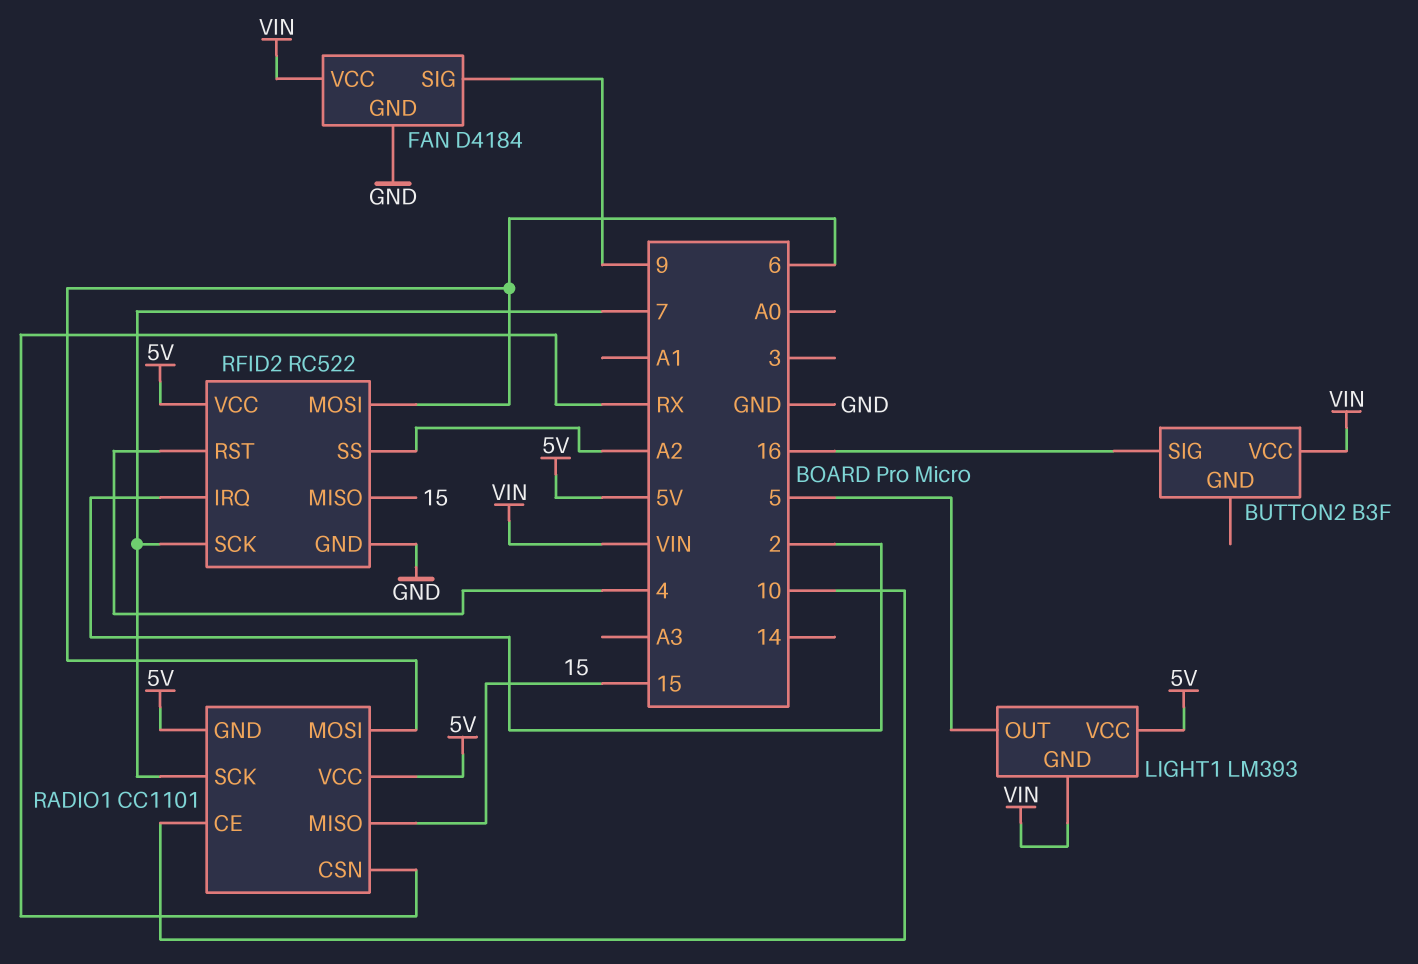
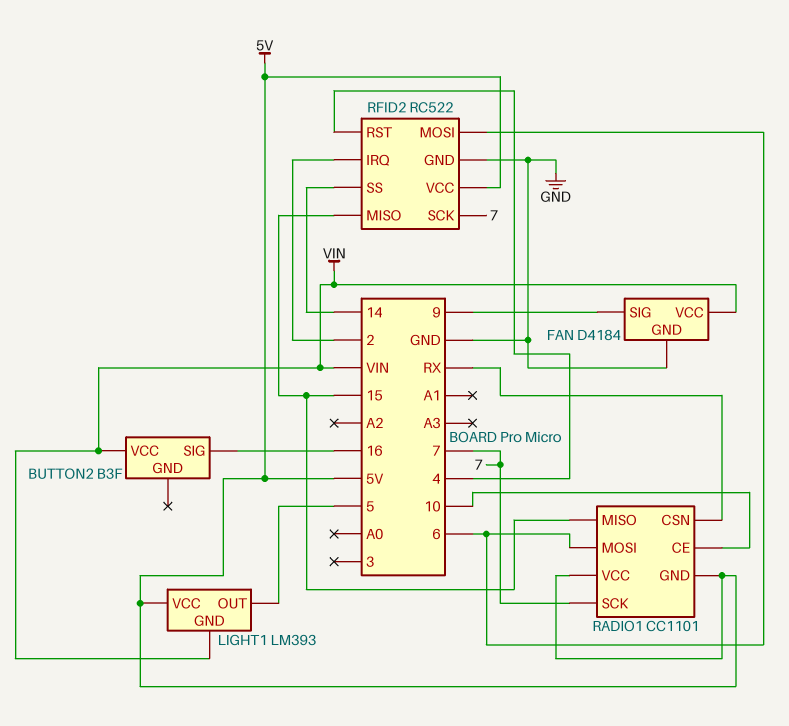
RFID2 pin SS: A2 -> 14

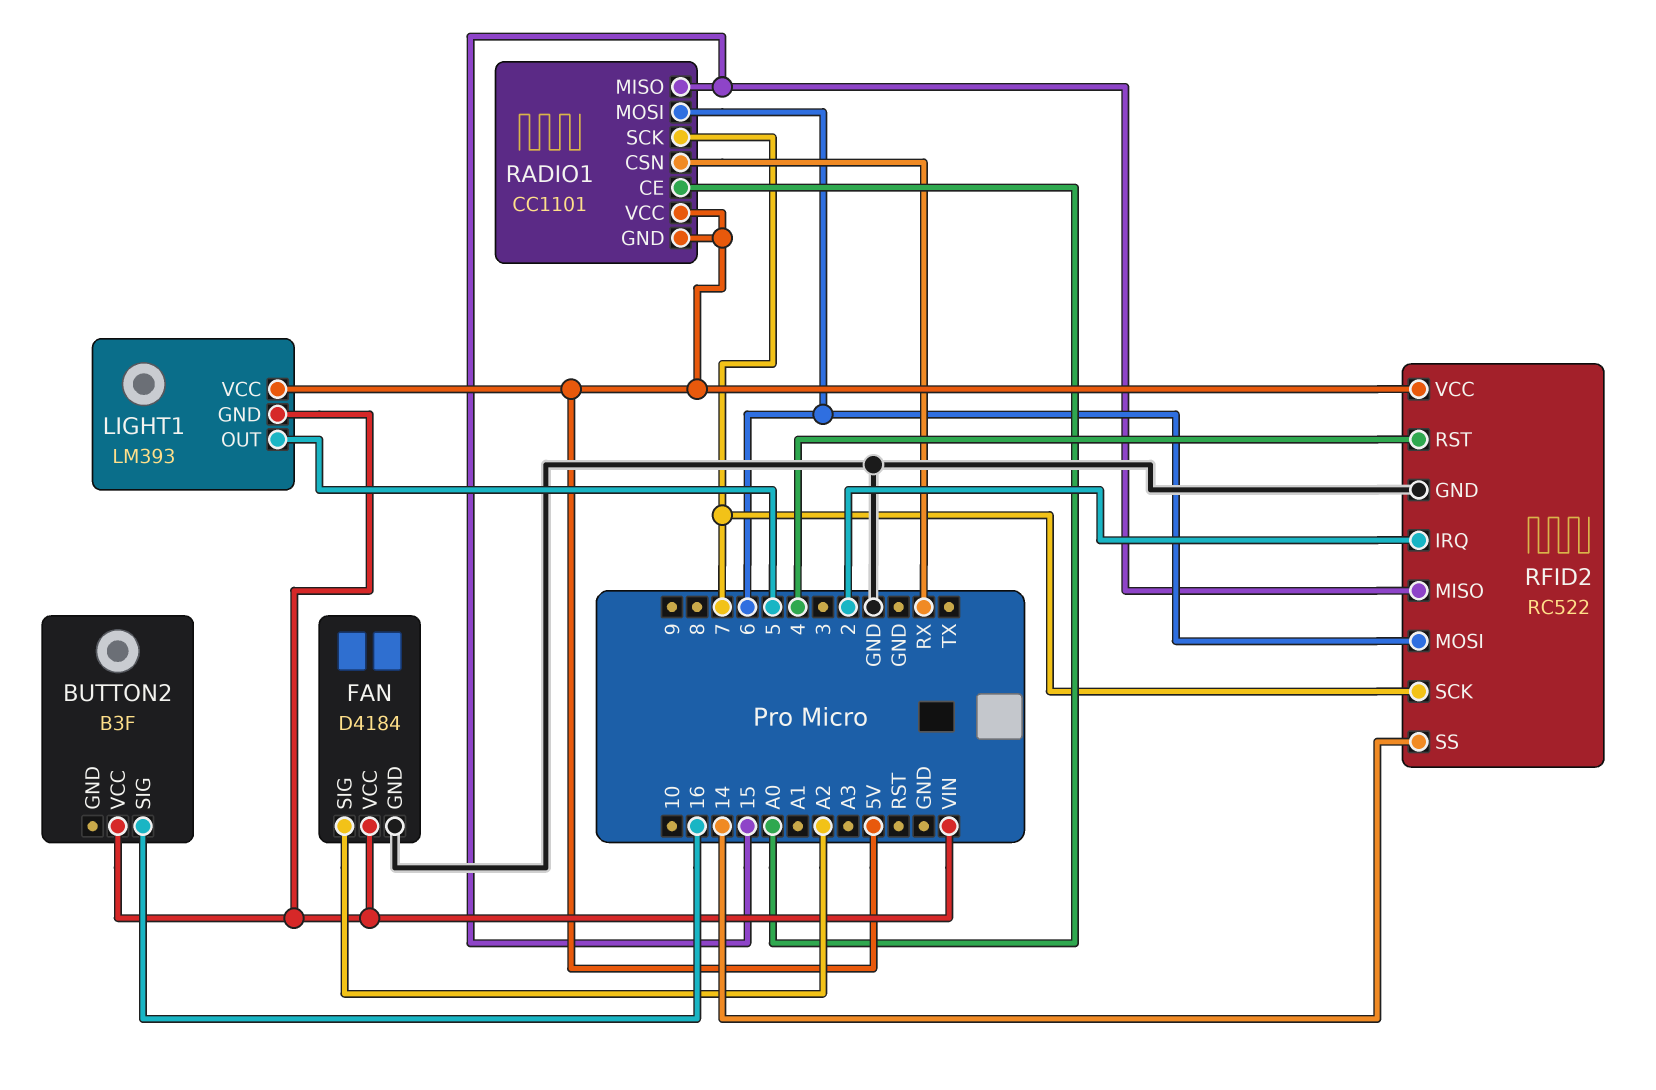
FAN pin SIG: 9 -> A2
RADIO1 pin CE: 10 -> A0

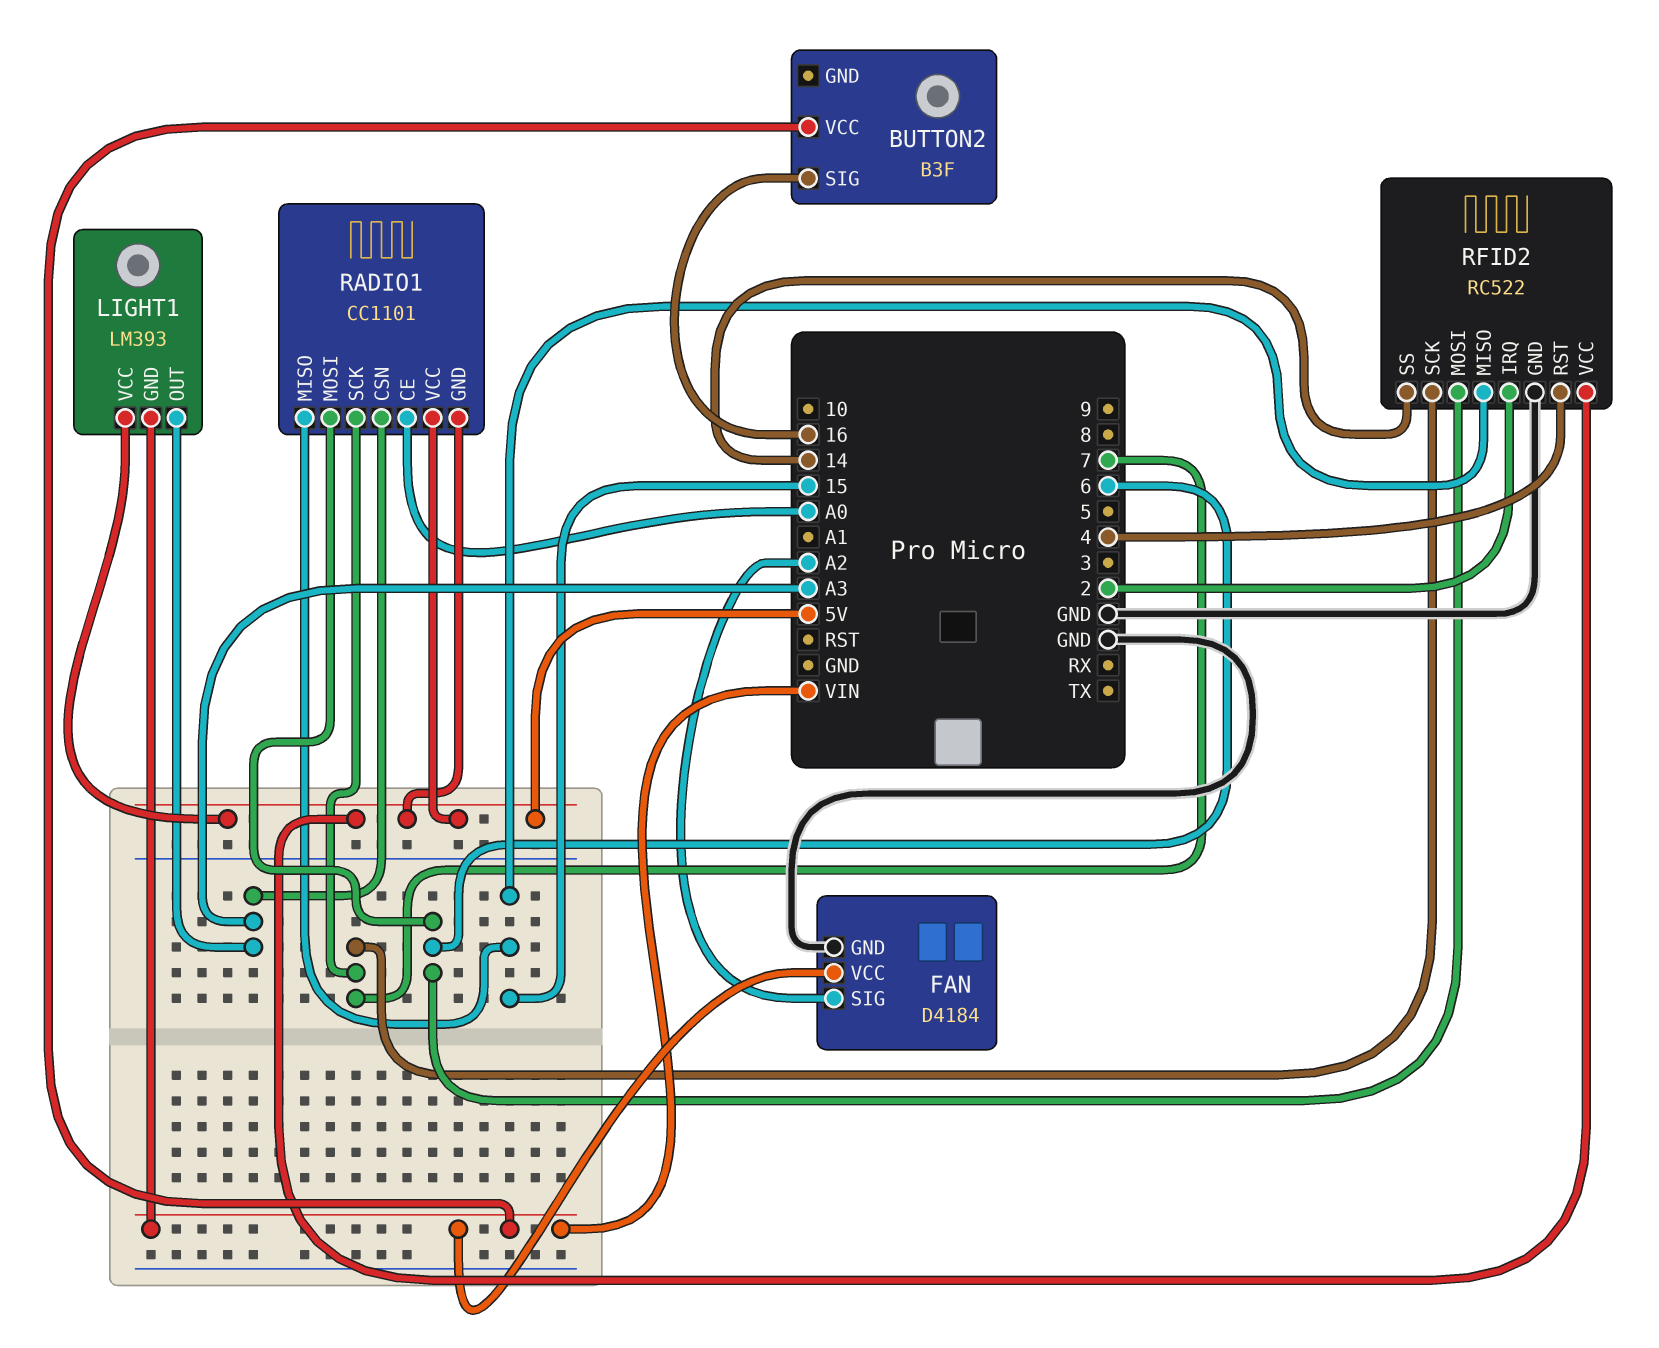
LIGHT1 pin OUT: 5 -> A3
RADIO1 pin CSN: RX -> A3

